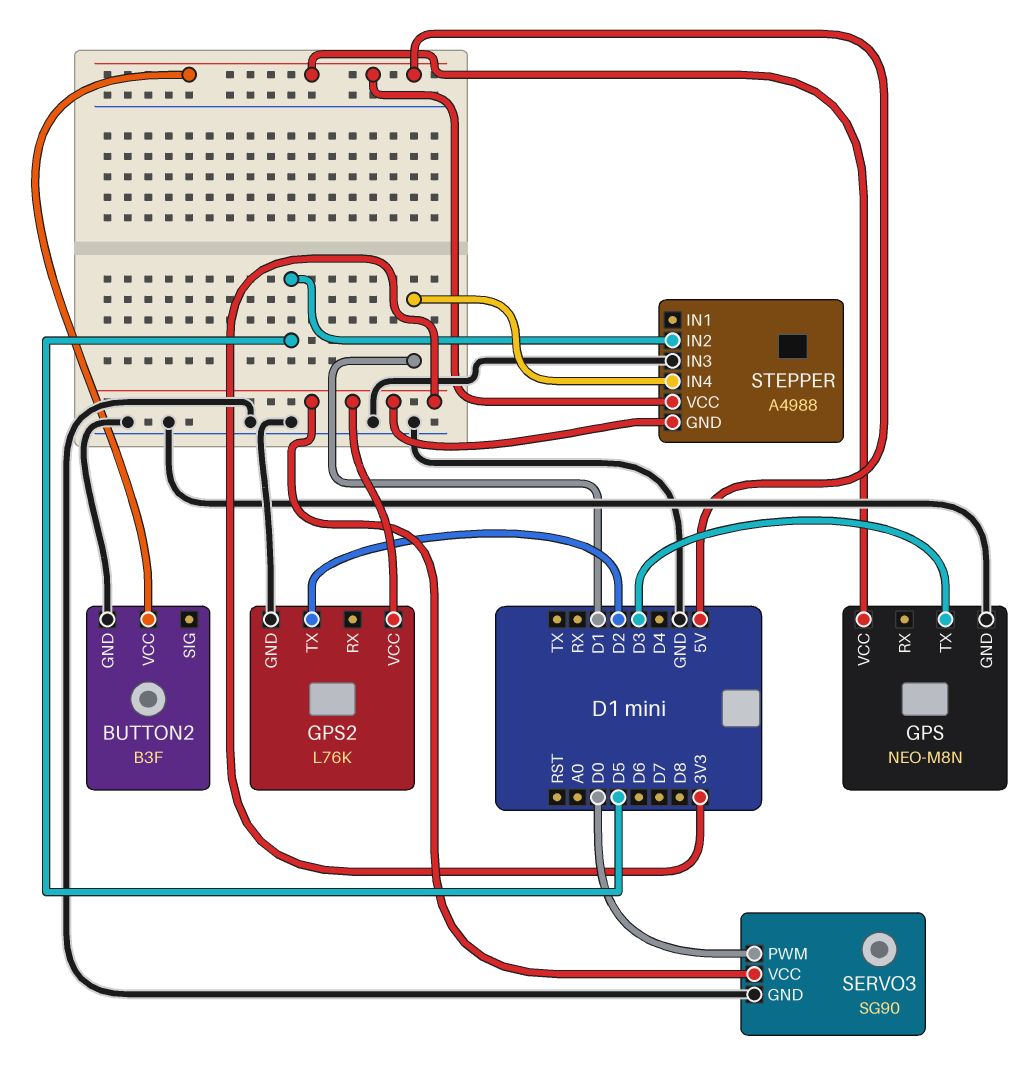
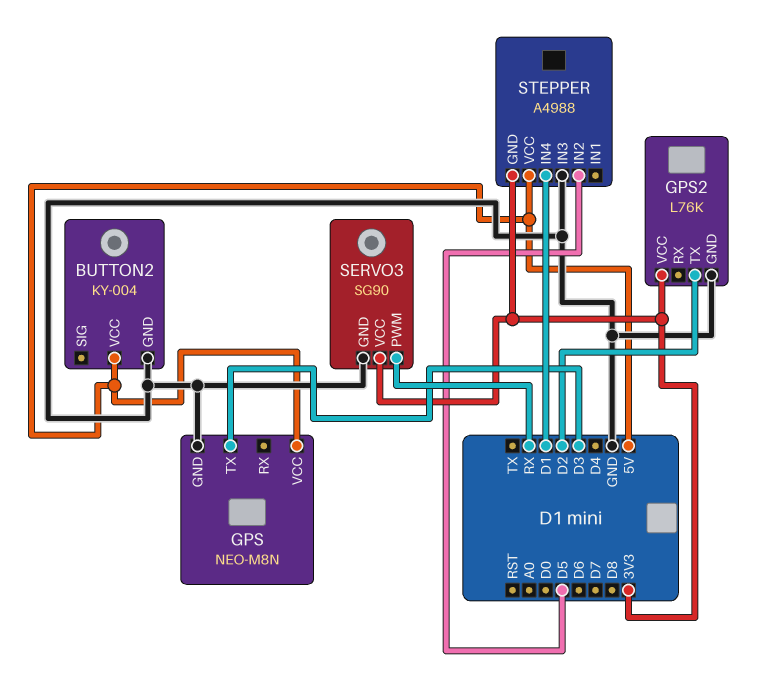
BUTTON2: B3F -> KY-004
SERVO3 pin PWM: D0 -> RX

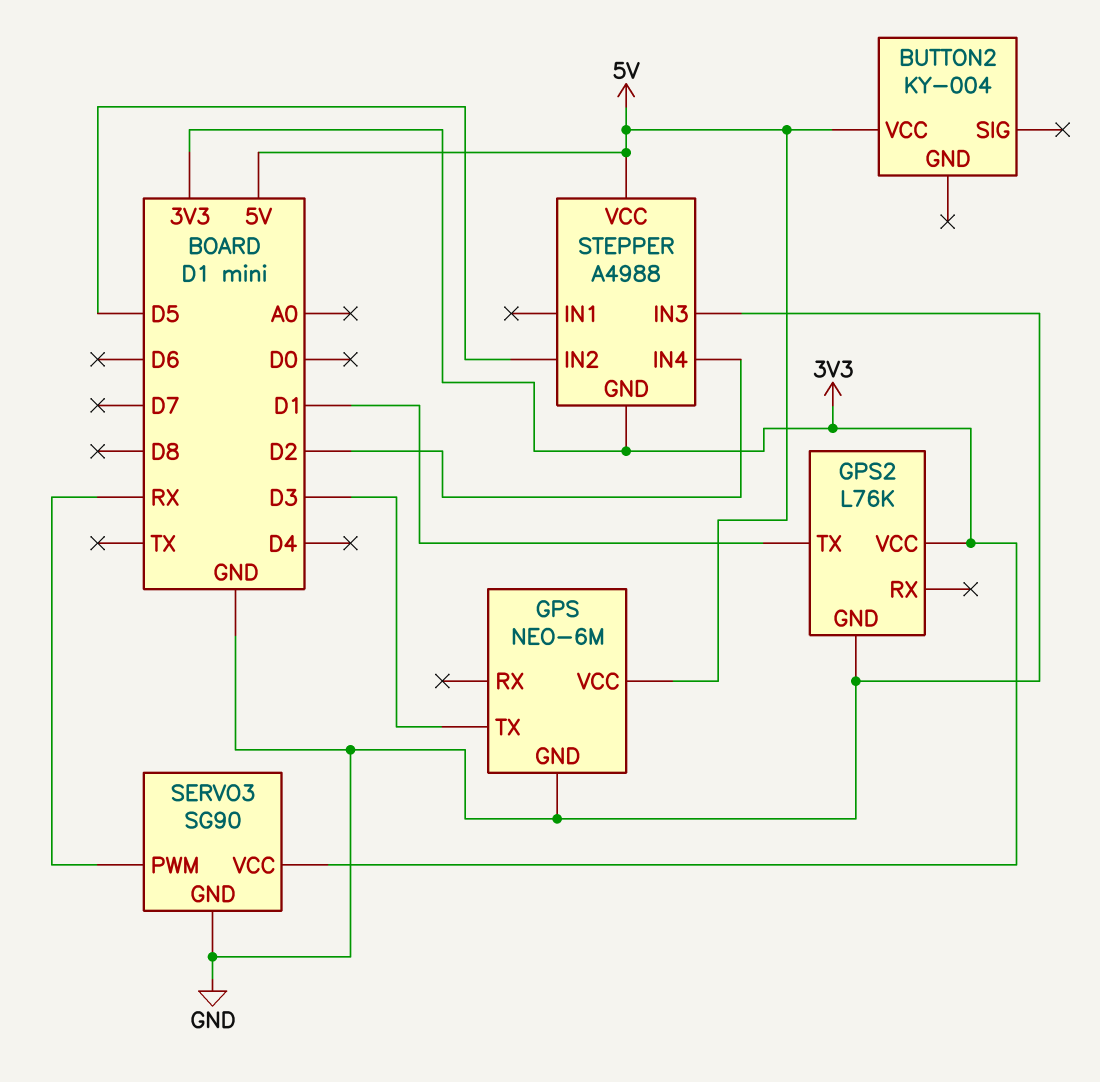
BUTTON2 pin GND: GND -> none
GPS: NEO-M8N -> NEO-6M
GPS2 pin TX: D2 -> D1
STEPPER pin IN4: D1 -> D2

